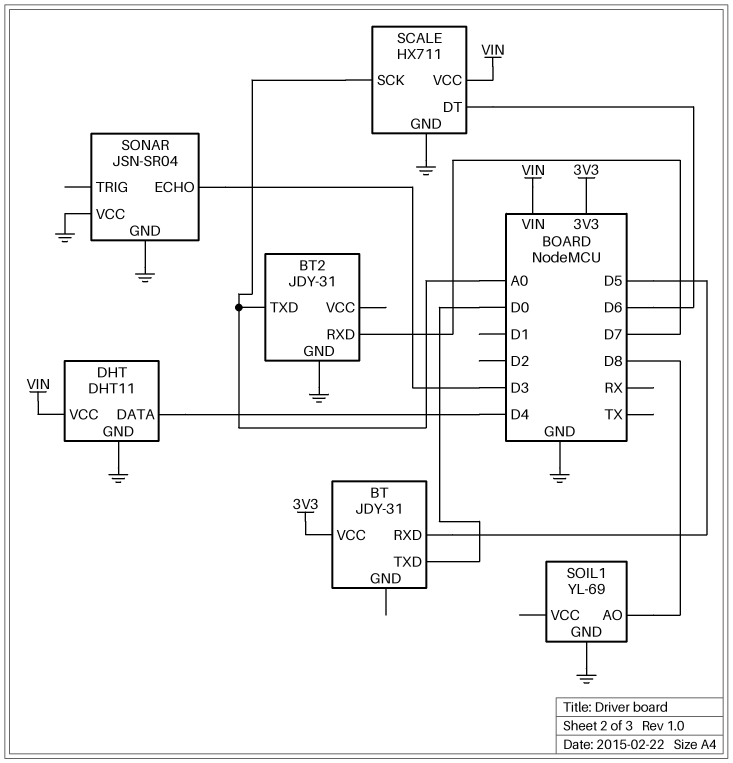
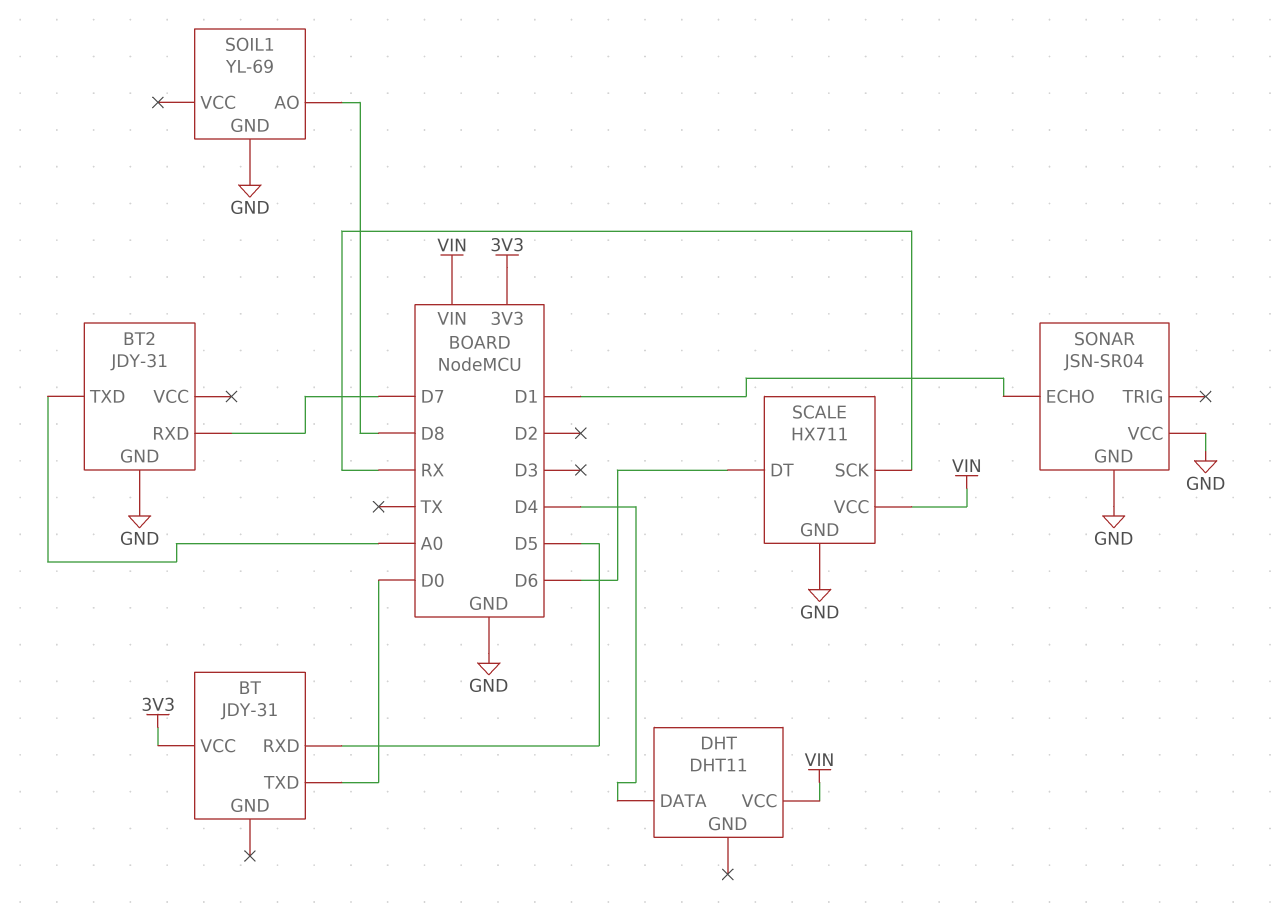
DHT pin GND: GND -> none
SCALE pin SCK: A0 -> RX
SONAR pin ECHO: D3 -> D1

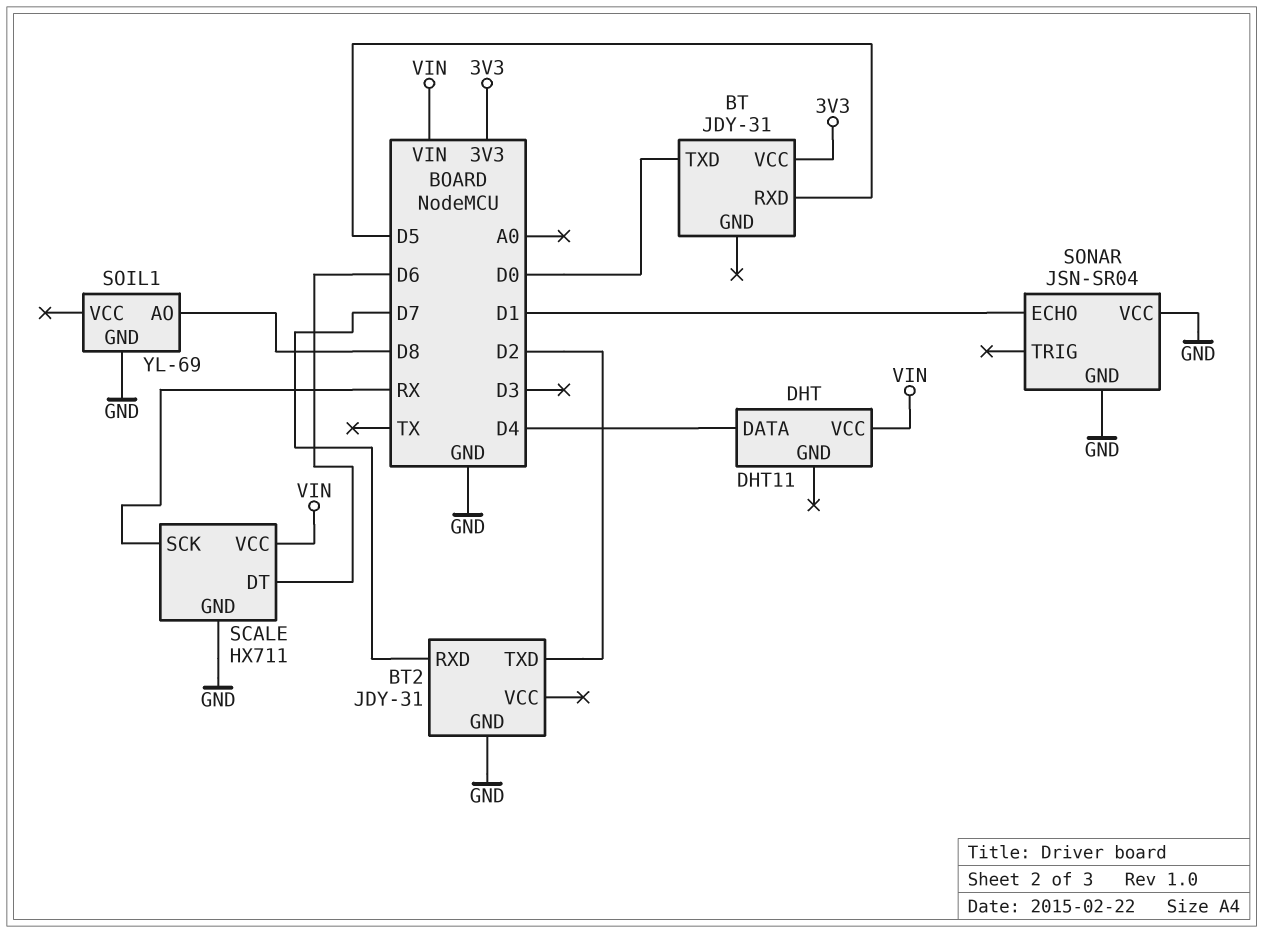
BT2 pin TXD: A0 -> D2

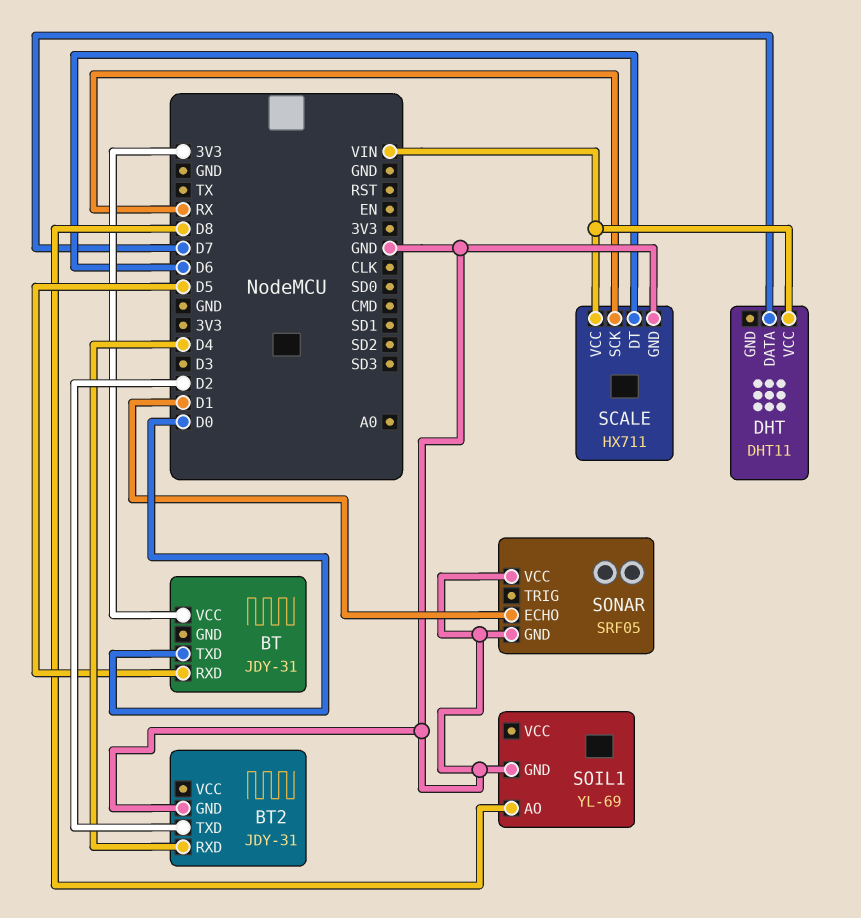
BT2 pin RXD: D7 -> D4
DHT pin DATA: D4 -> D7
SONAR: JSN-SR04 -> SRF05

